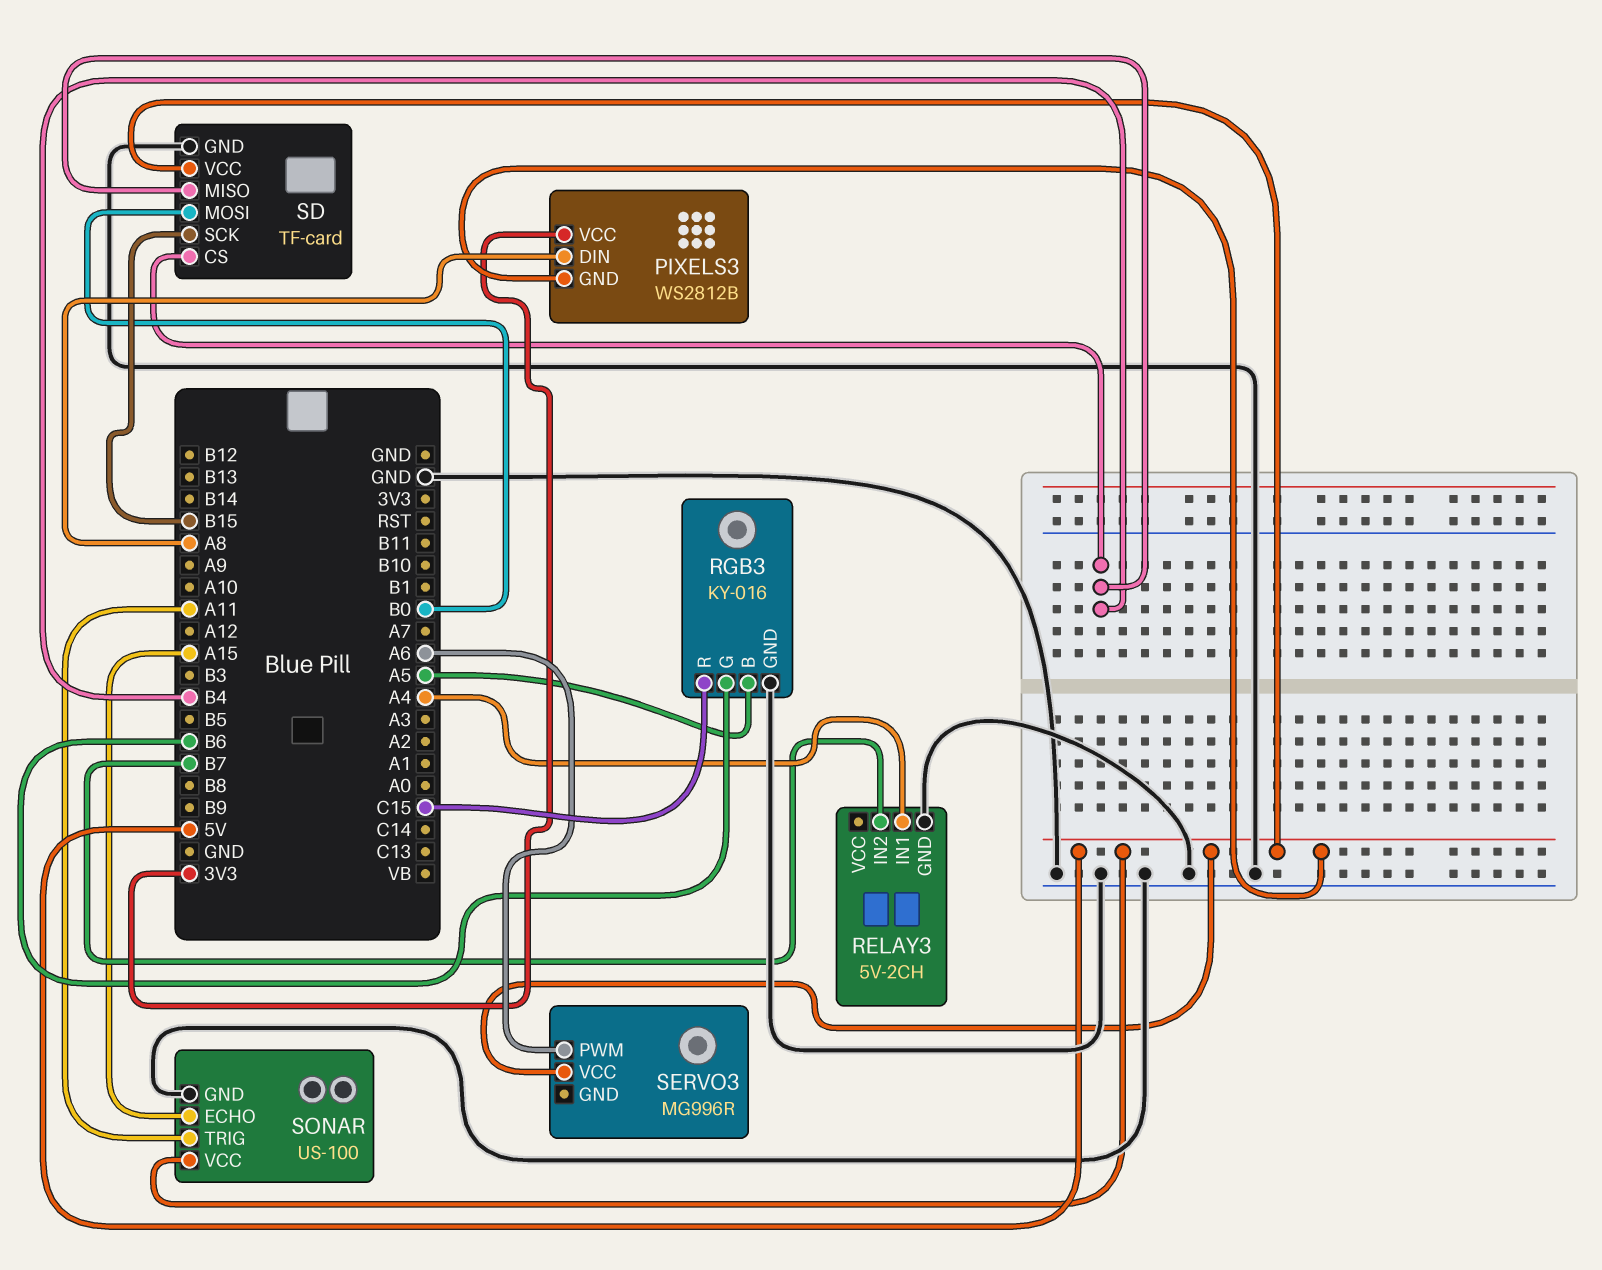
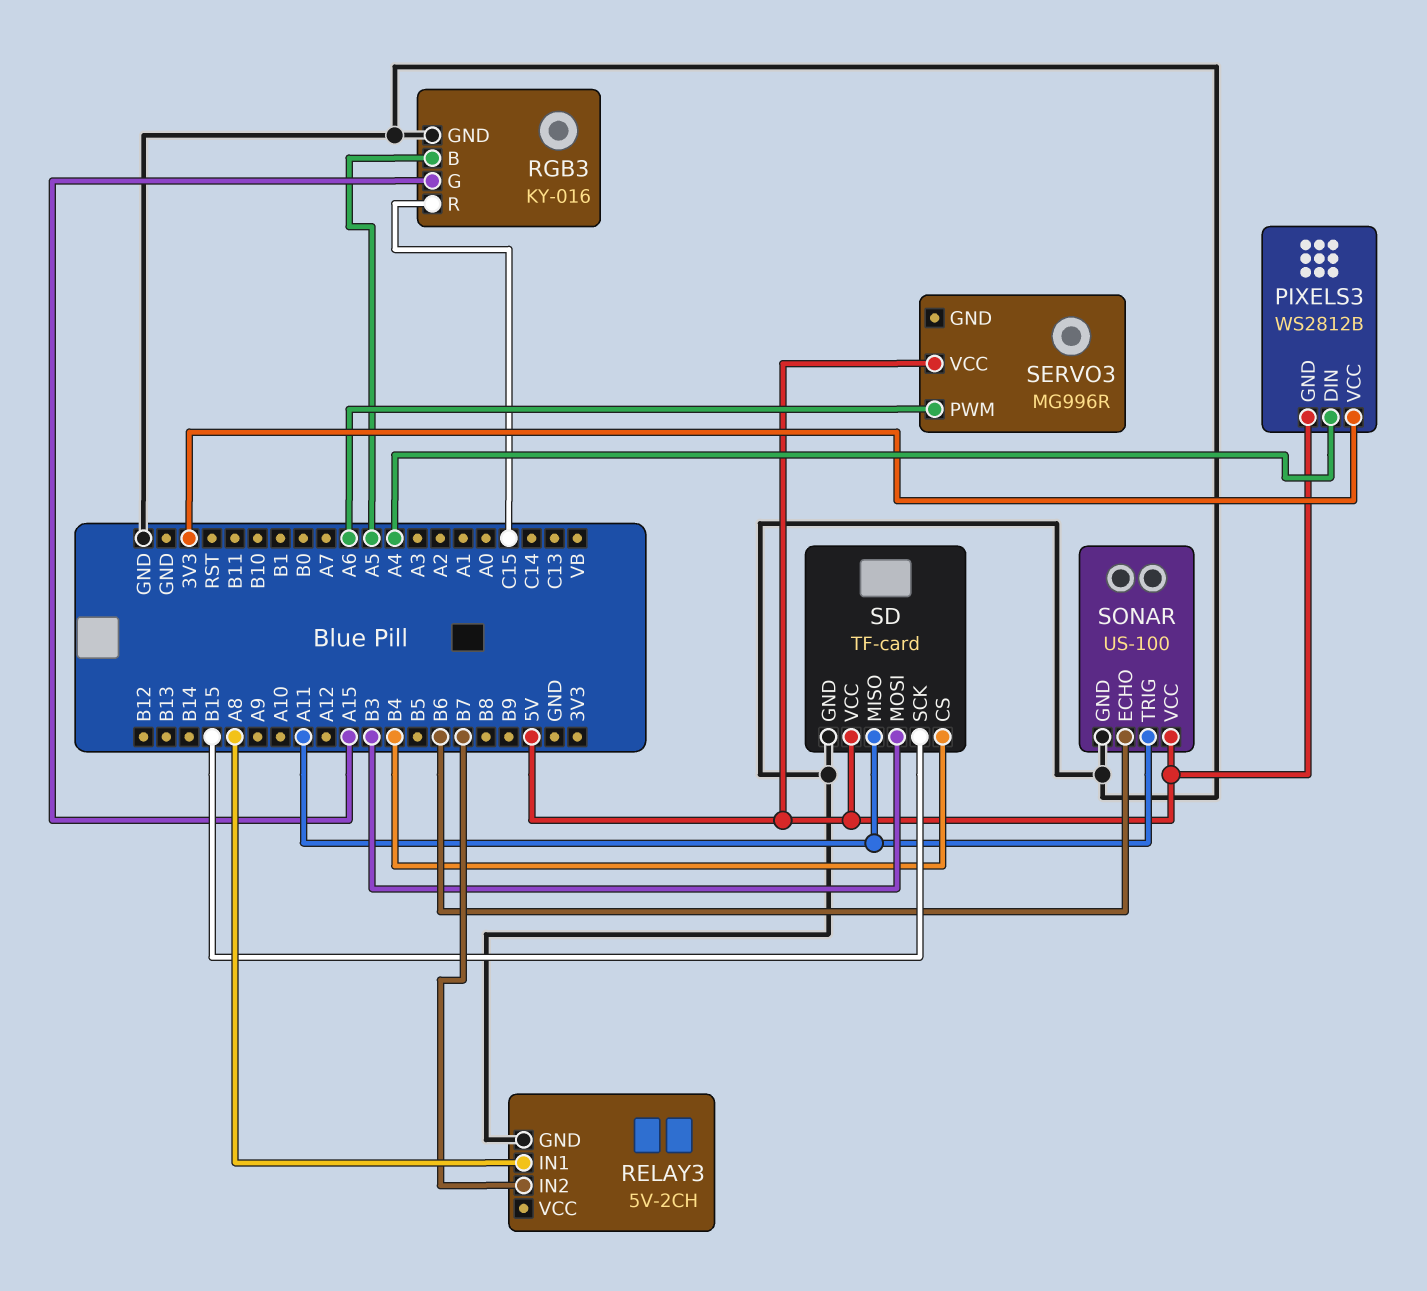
PIXELS3 pin DIN: A8 -> A4
RELAY3 pin IN1: A4 -> A8
RGB3 pin G: B6 -> A15
SD pin MISO: B4 -> A11
SD pin MOSI: B0 -> B3
SONAR pin ECHO: A15 -> B6

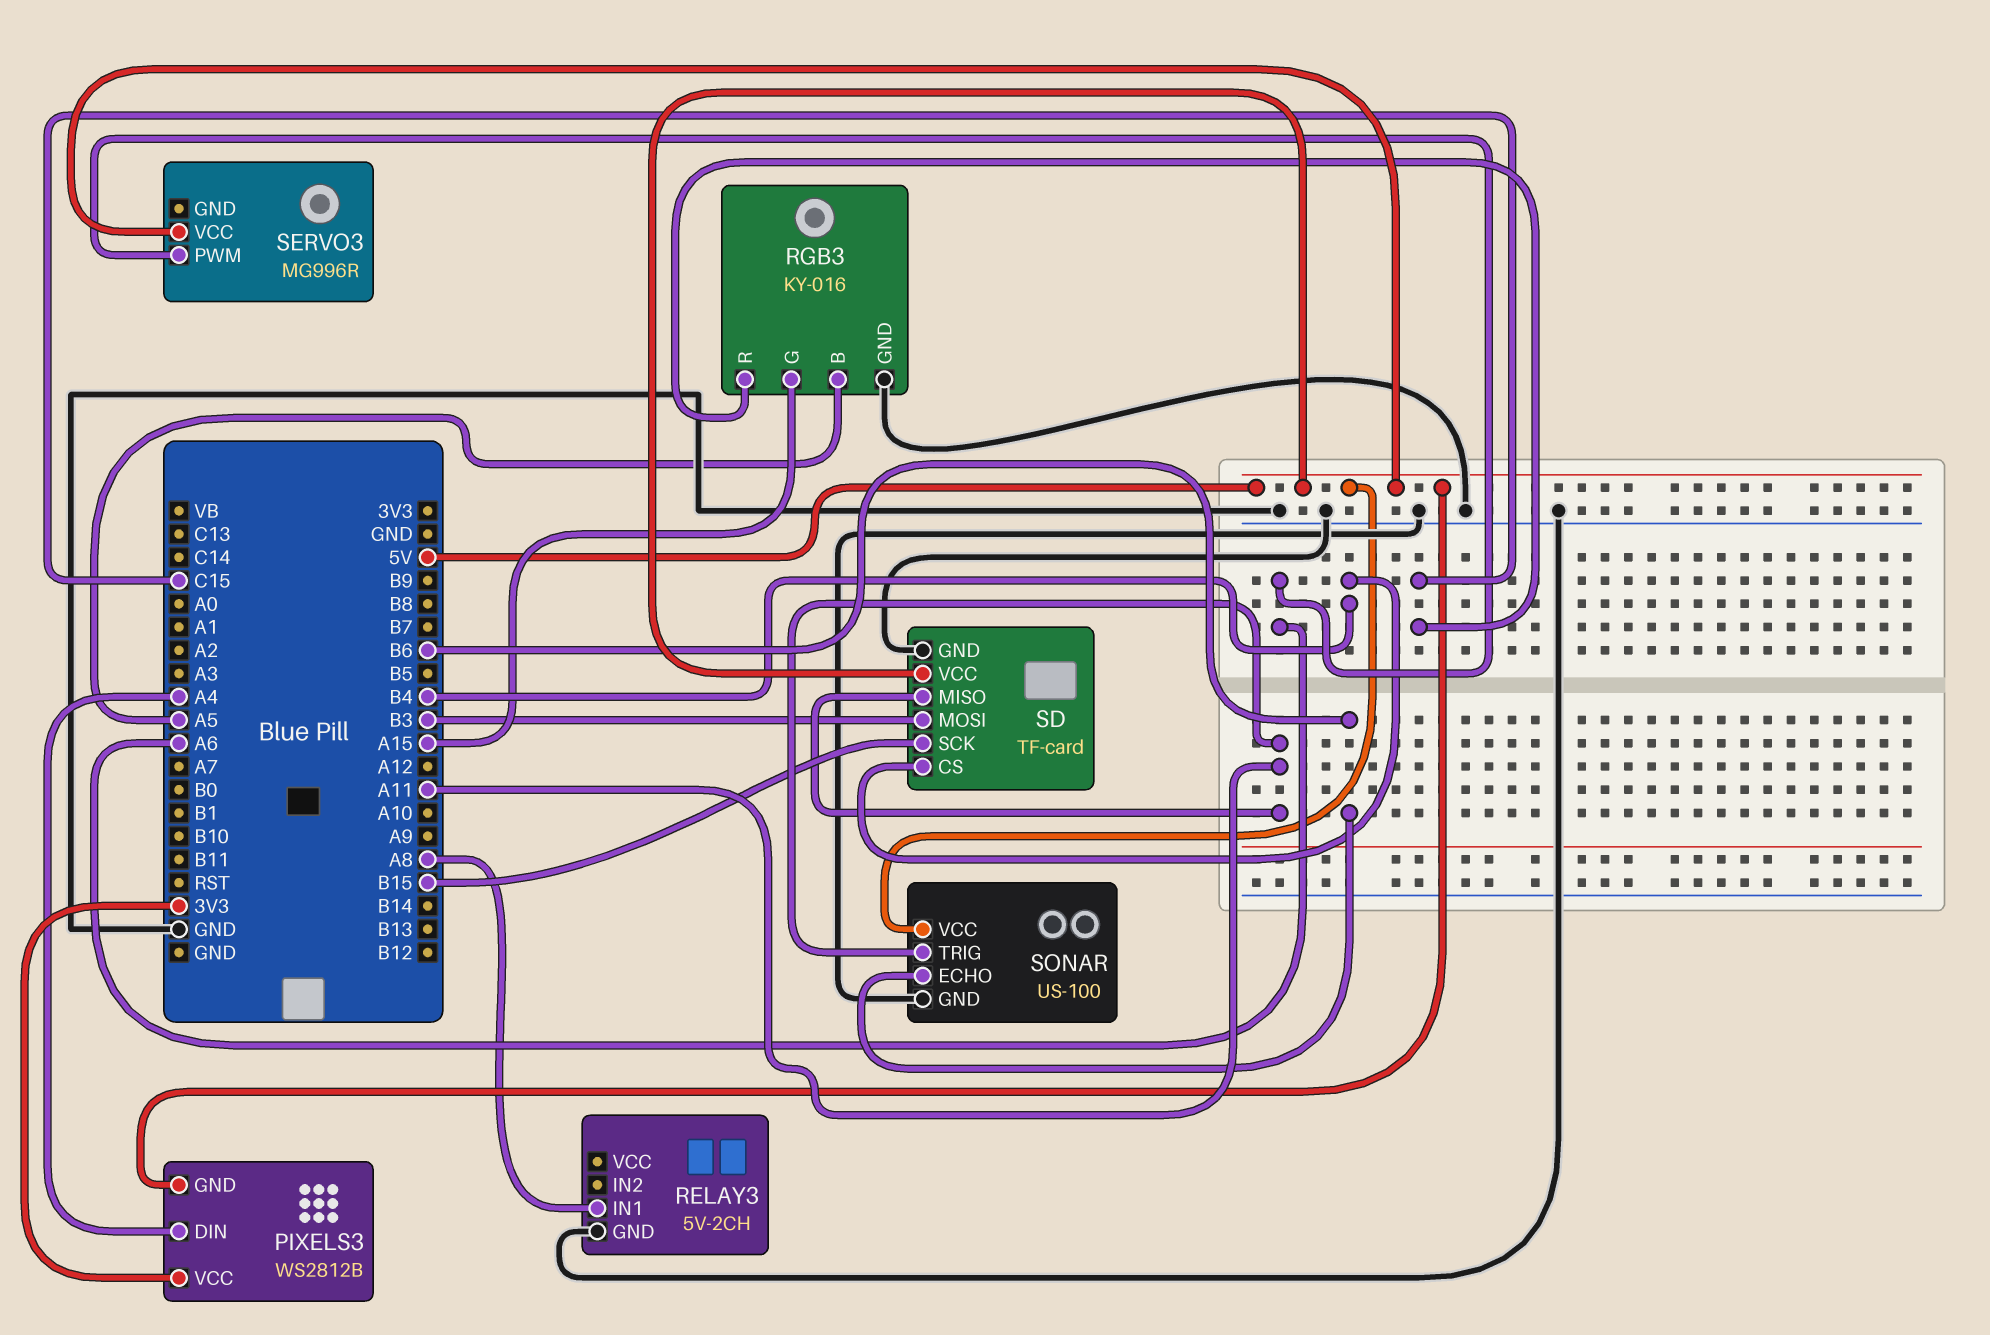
RELAY3 pin IN2: B7 -> none

